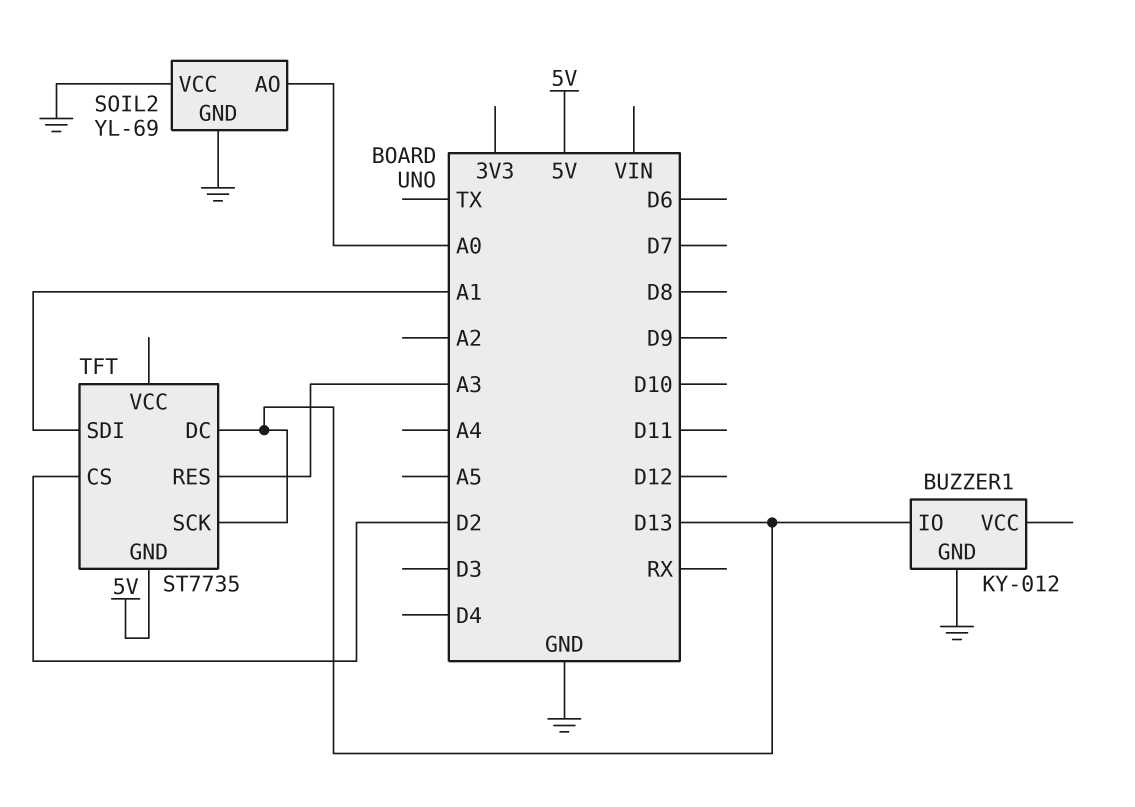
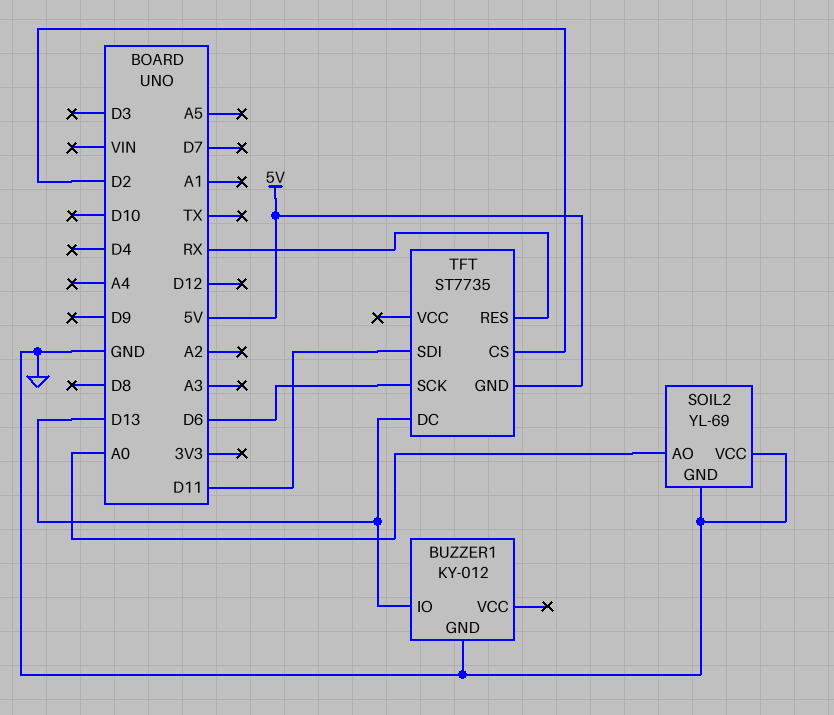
TFT pin RES: A3 -> RX
TFT pin SCK: D13 -> D6
TFT pin SDI: A1 -> D11

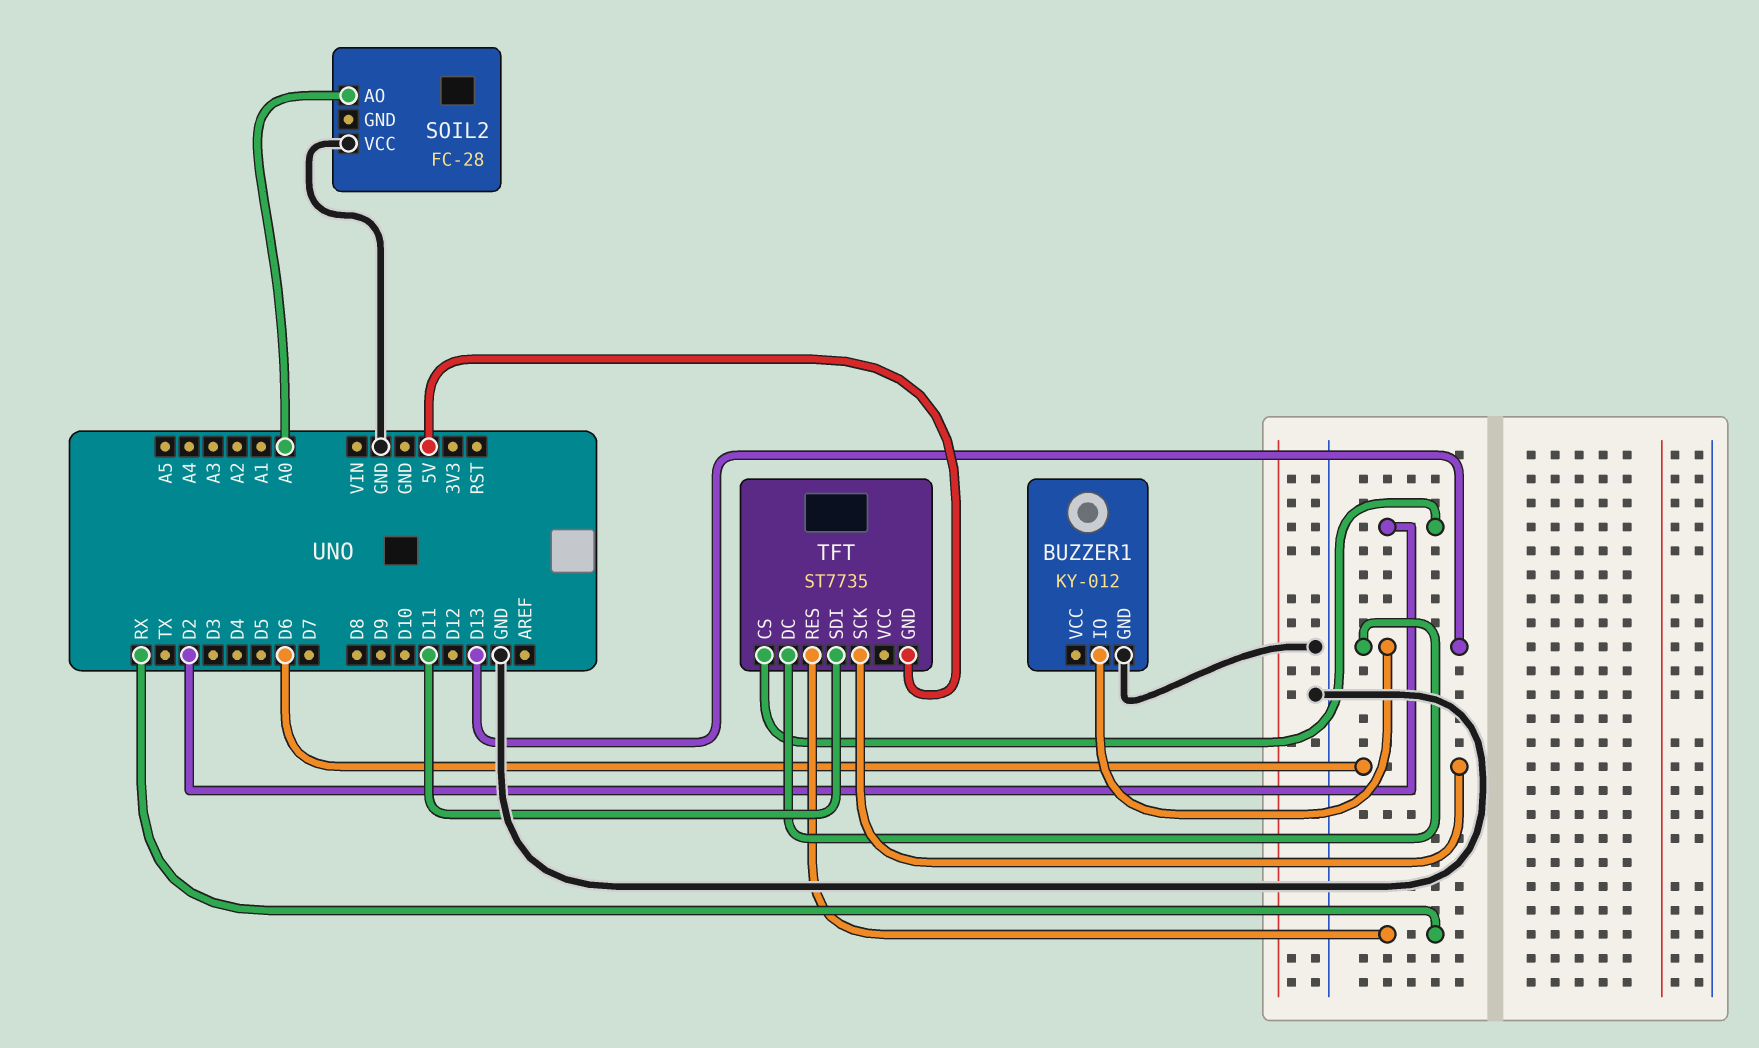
SOIL2: YL-69 -> FC-28
SOIL2 pin GND: GND -> none

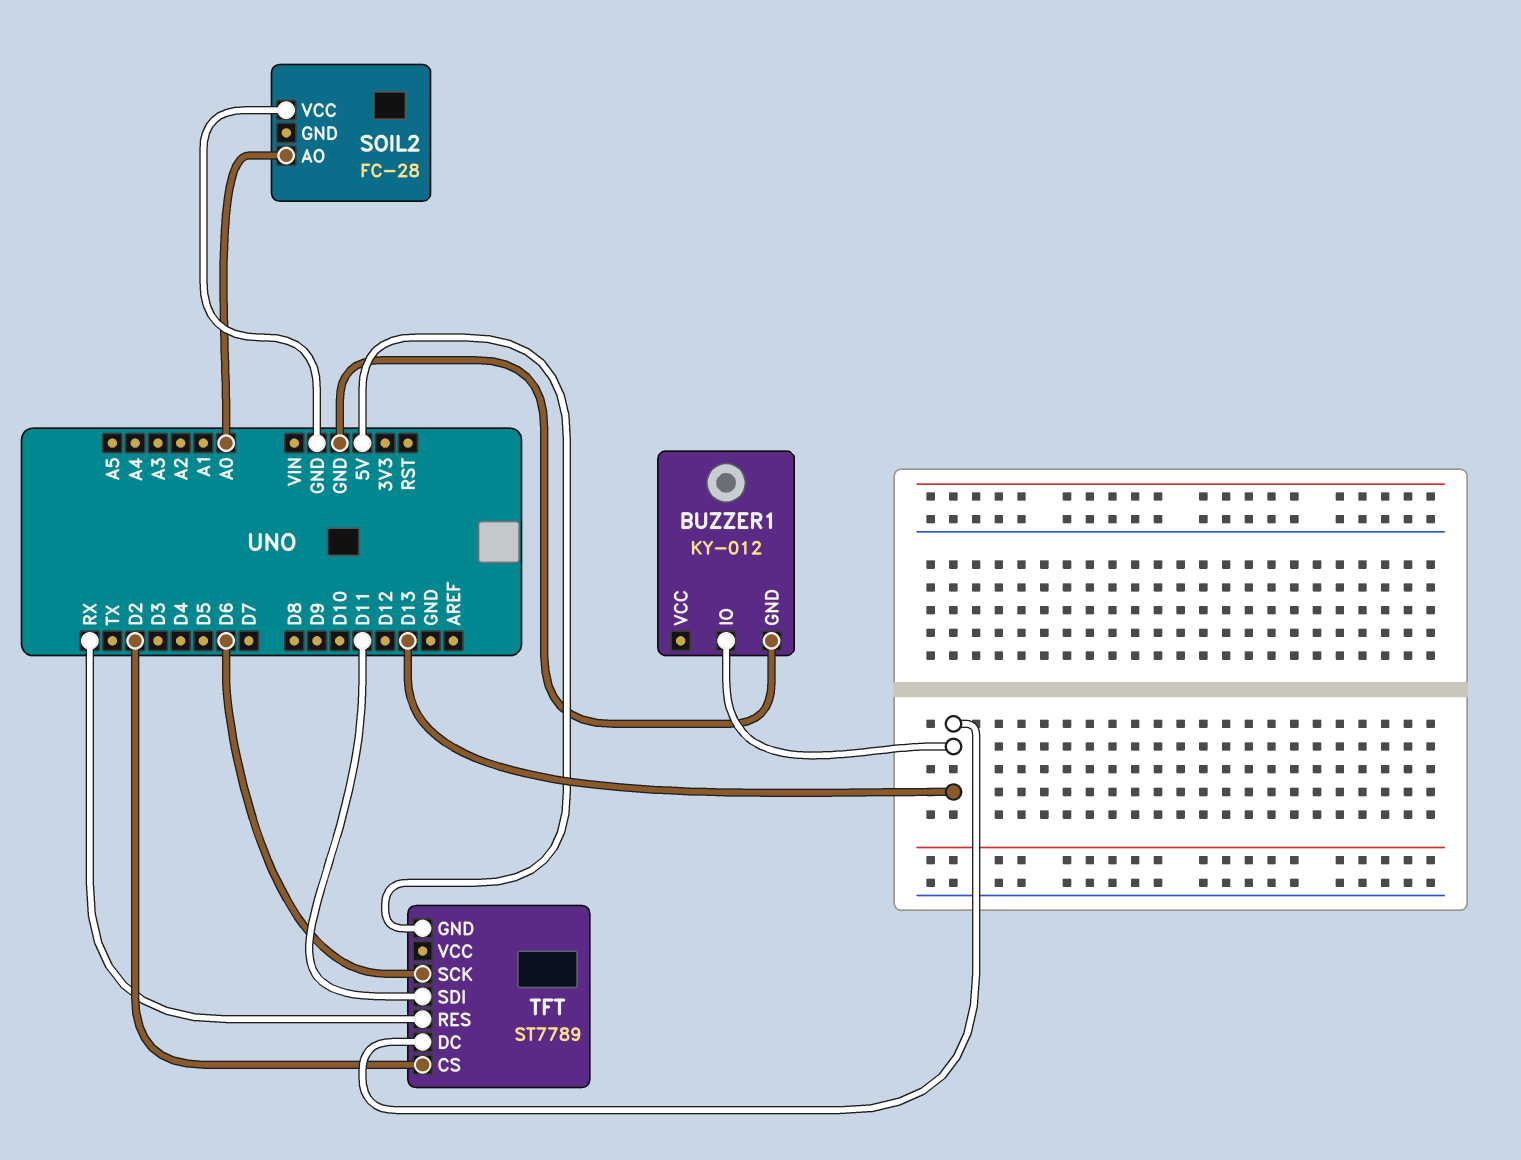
TFT: ST7735 -> ST7789

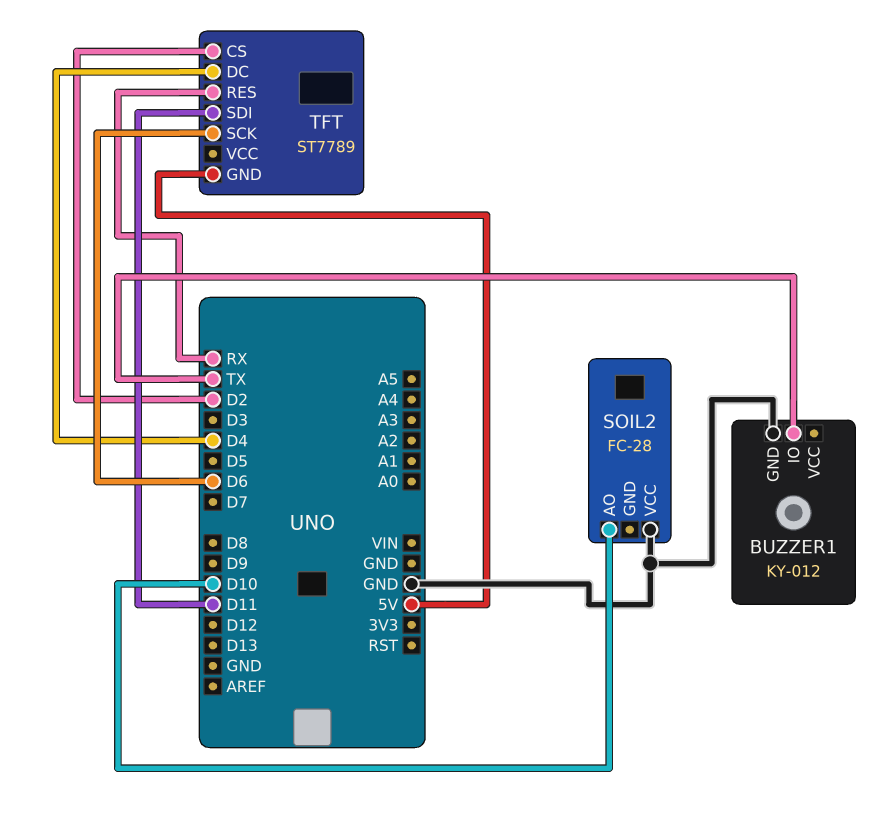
BUZZER1 pin IO: D13 -> TX
SOIL2 pin AO: A0 -> D10
TFT pin DC: D13 -> D4

